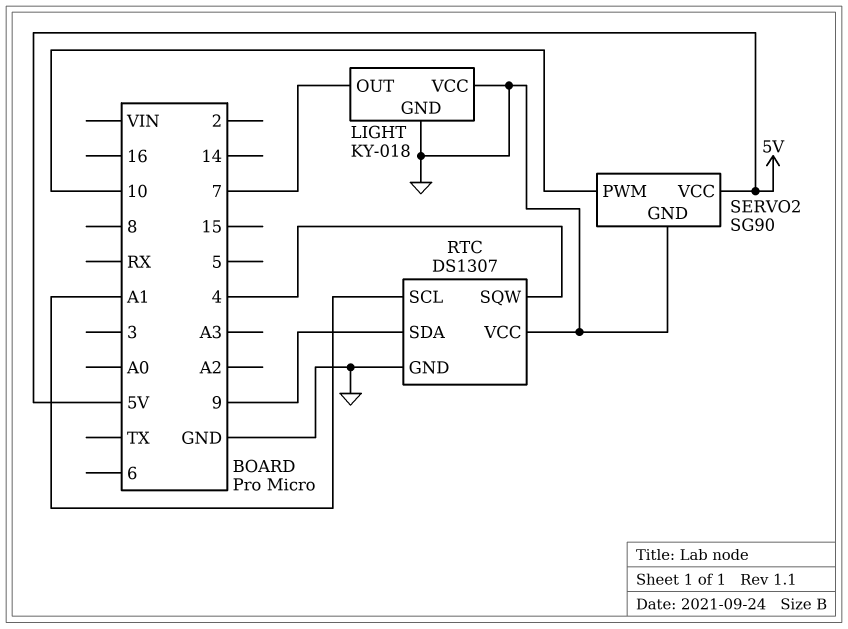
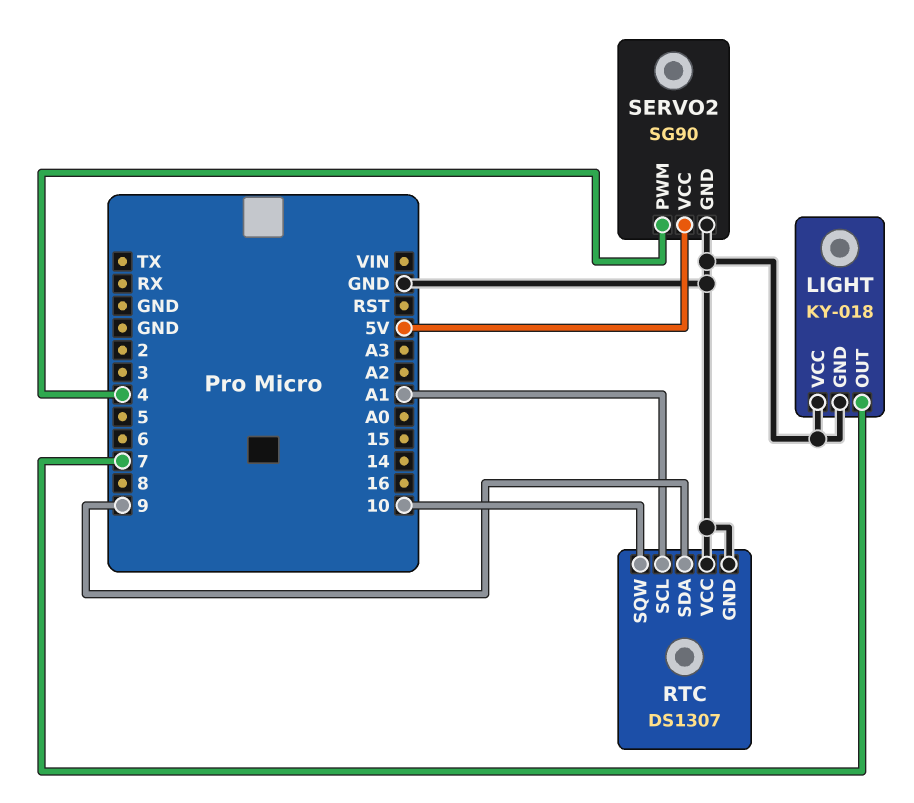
RTC pin SQW: 4 -> 10
SERVO2 pin PWM: 10 -> 4

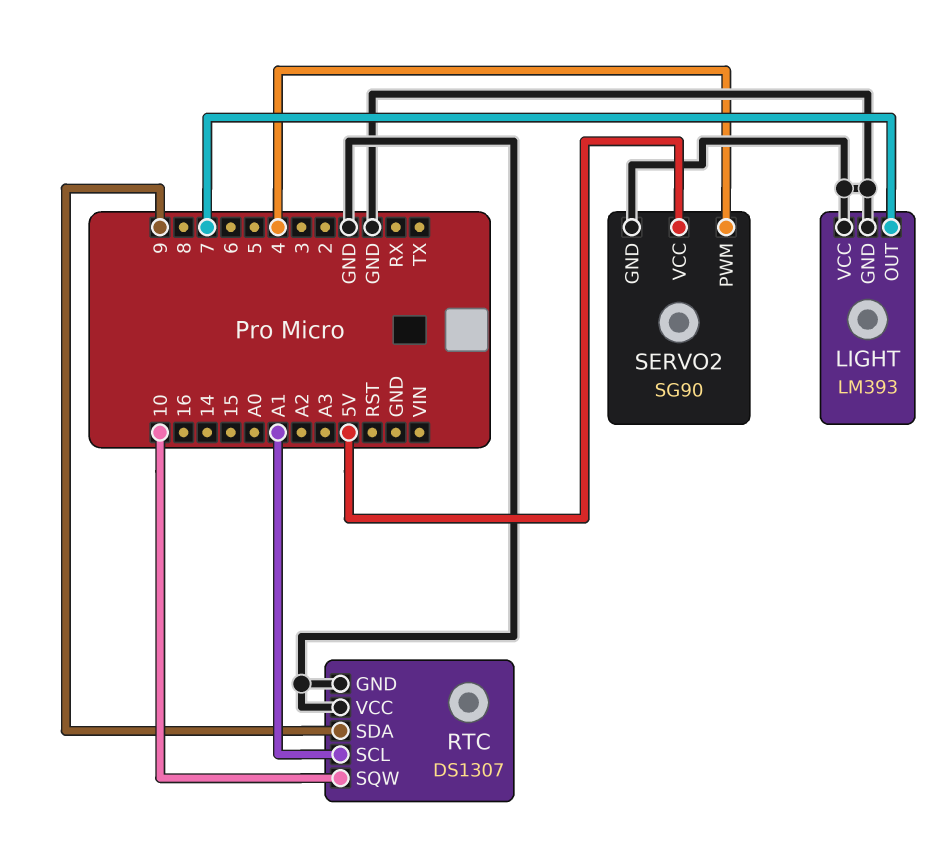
LIGHT: KY-018 -> LM393

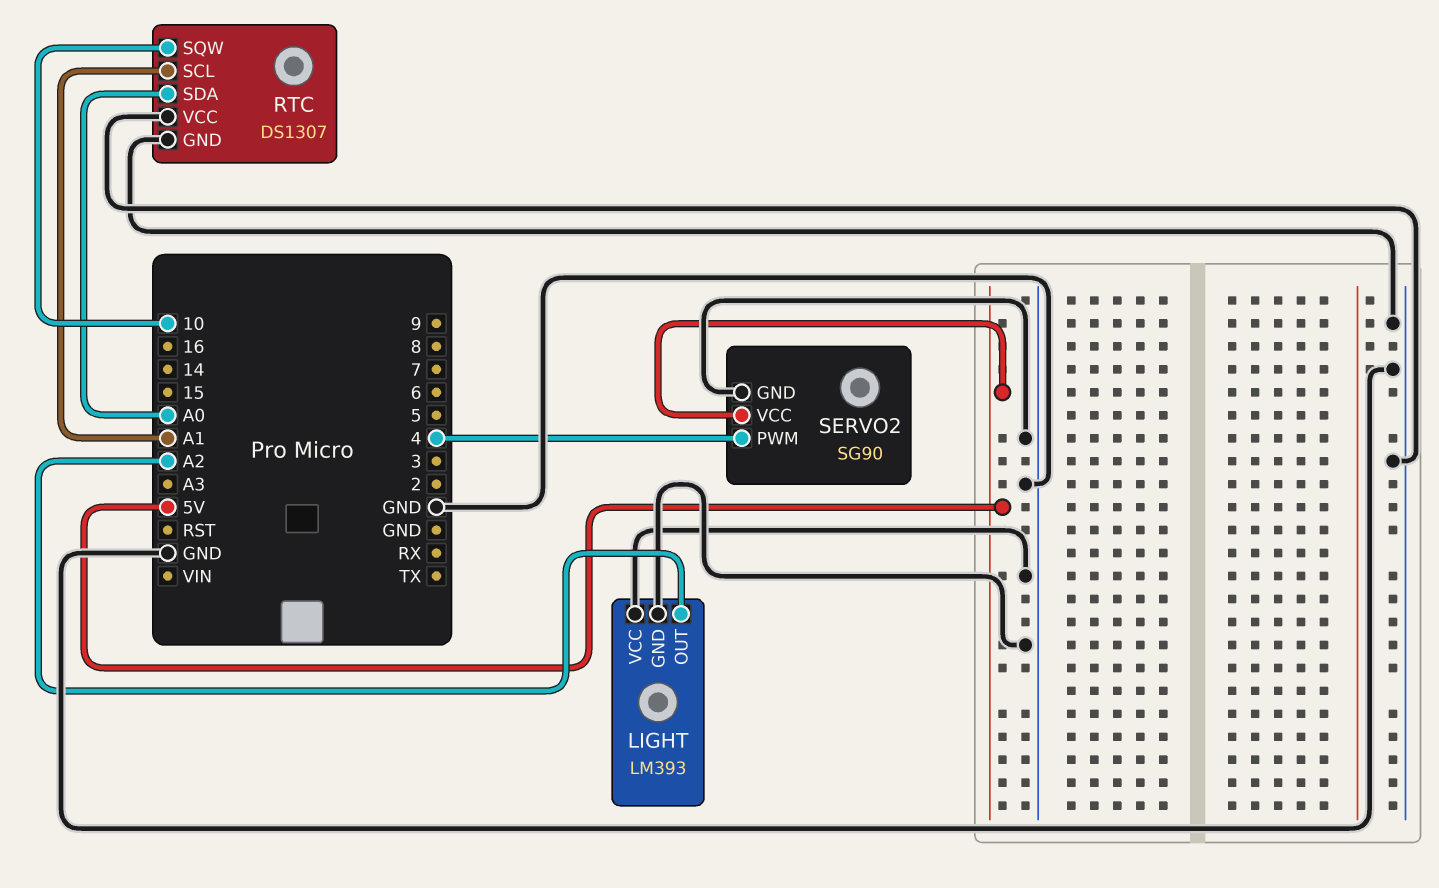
LIGHT pin OUT: 7 -> A2
RTC pin SDA: 9 -> A0

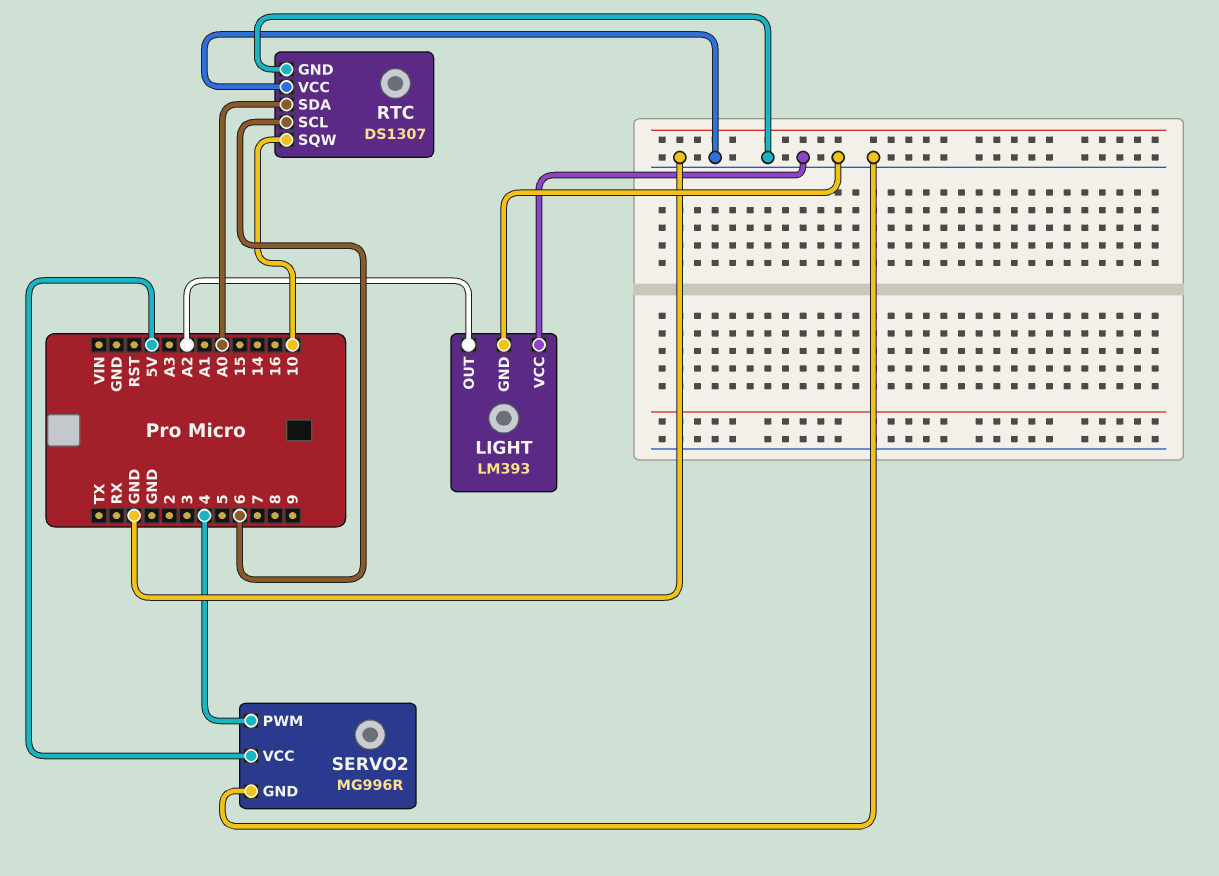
RTC pin SCL: A1 -> 6
SERVO2: SG90 -> MG996R

